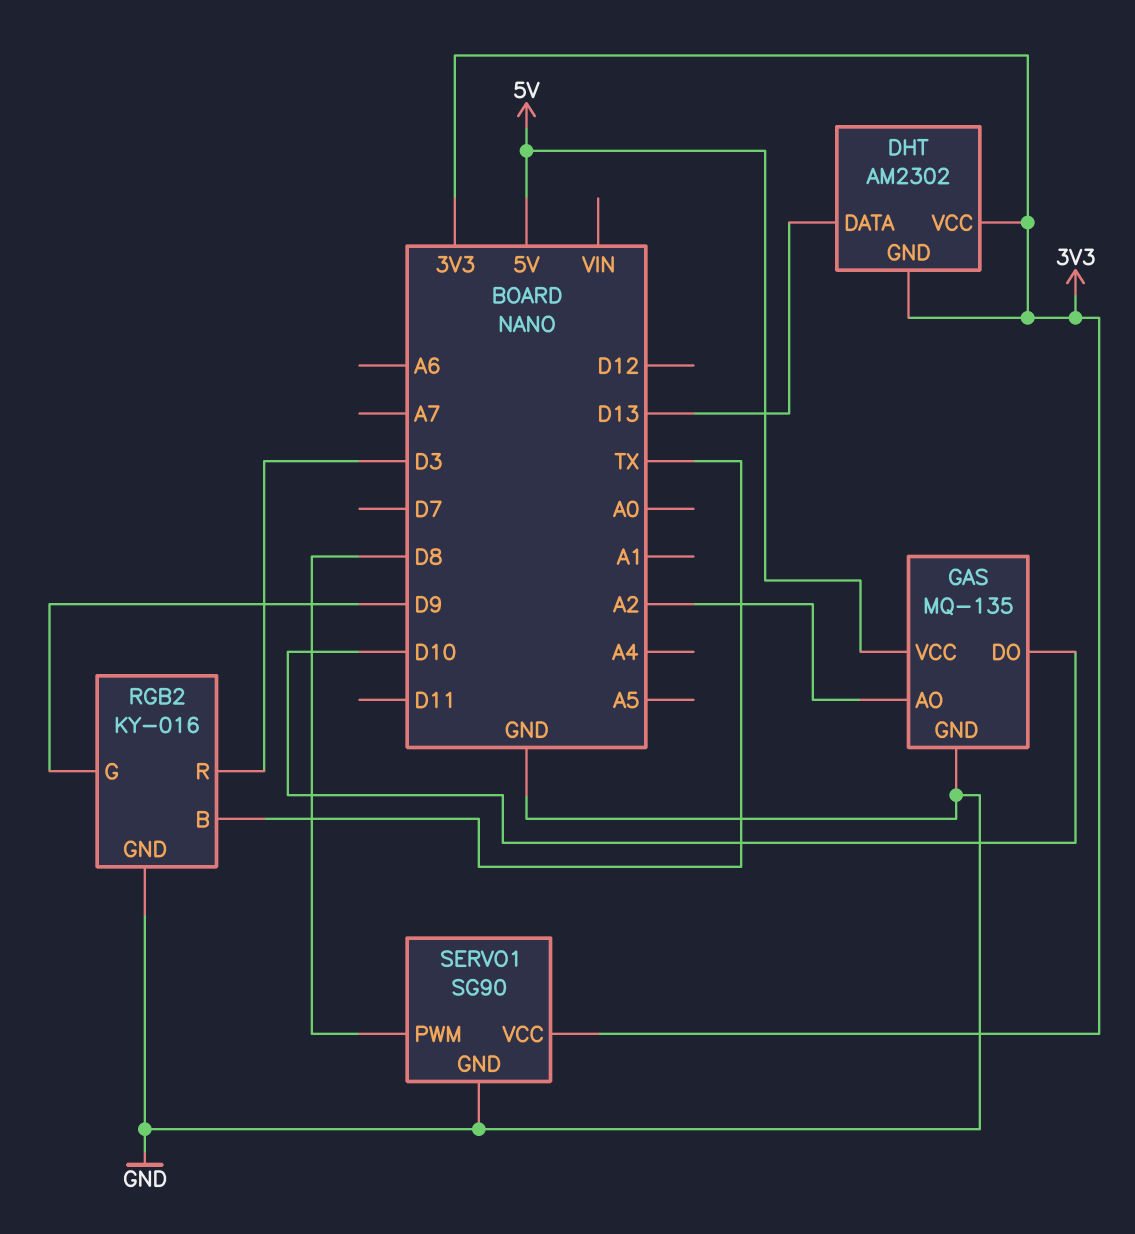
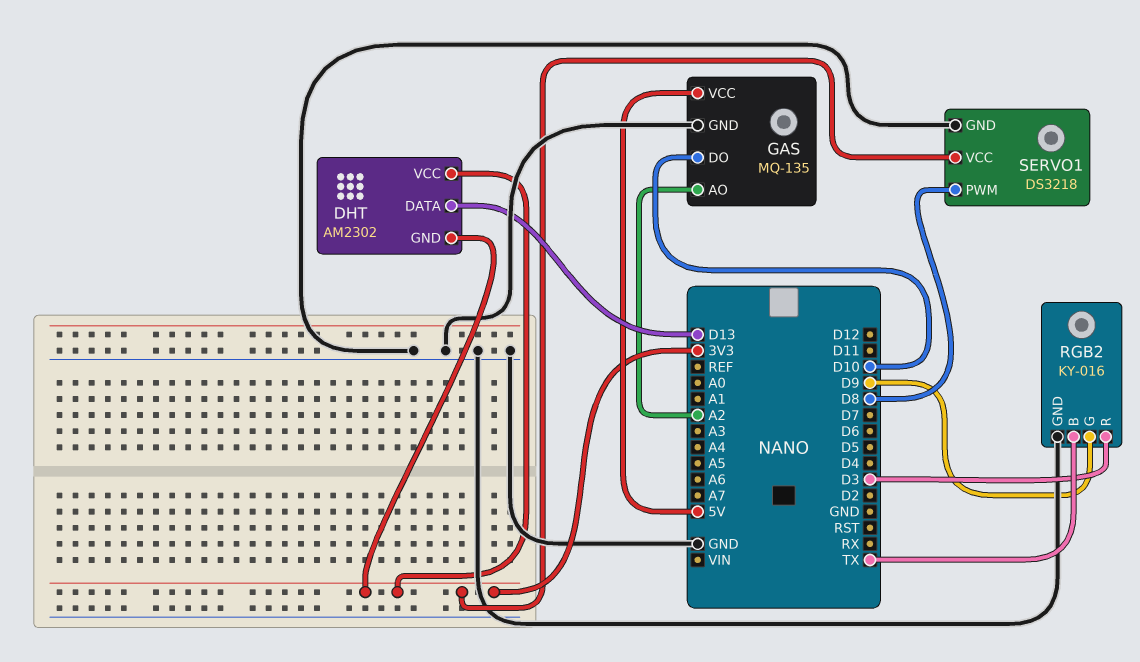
SERVO1: SG90 -> DS3218

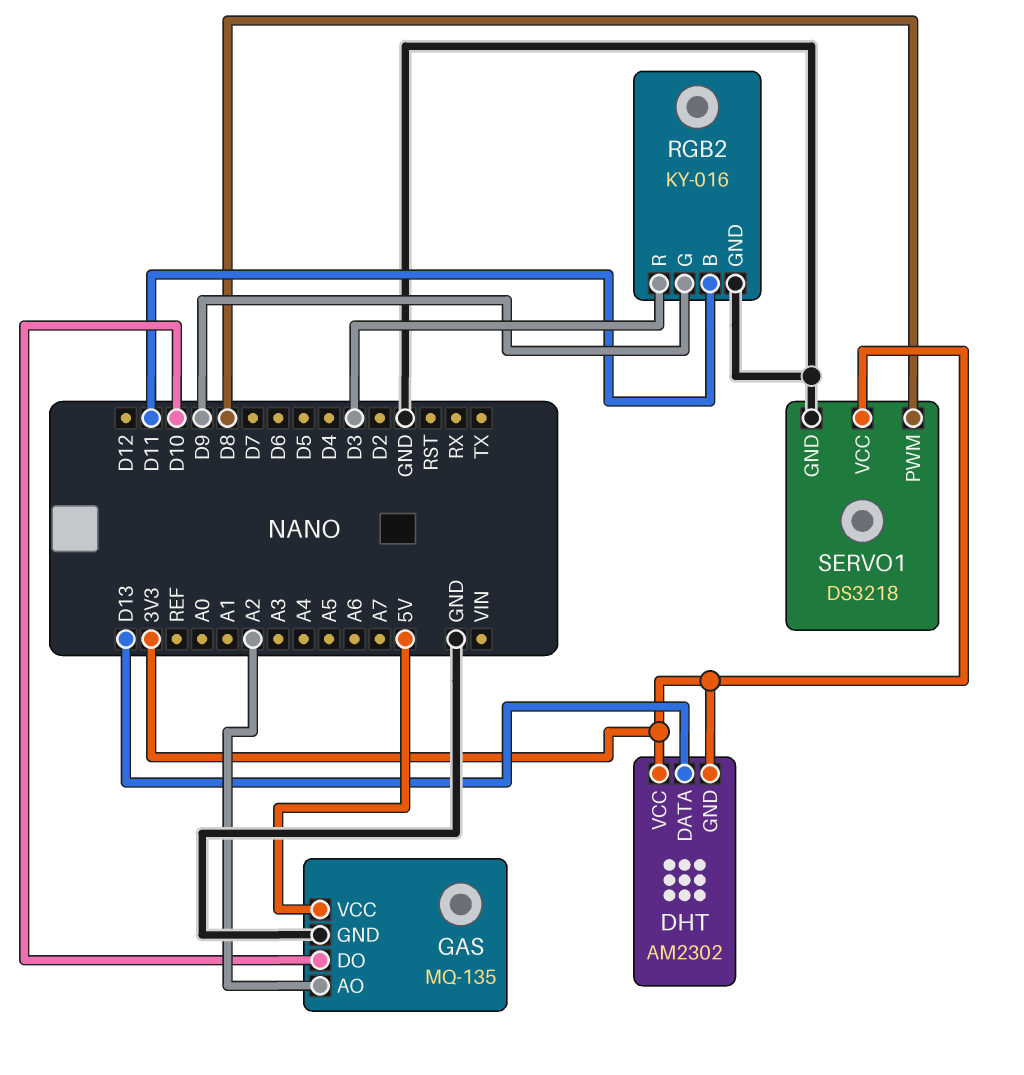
RGB2 pin B: TX -> D11

